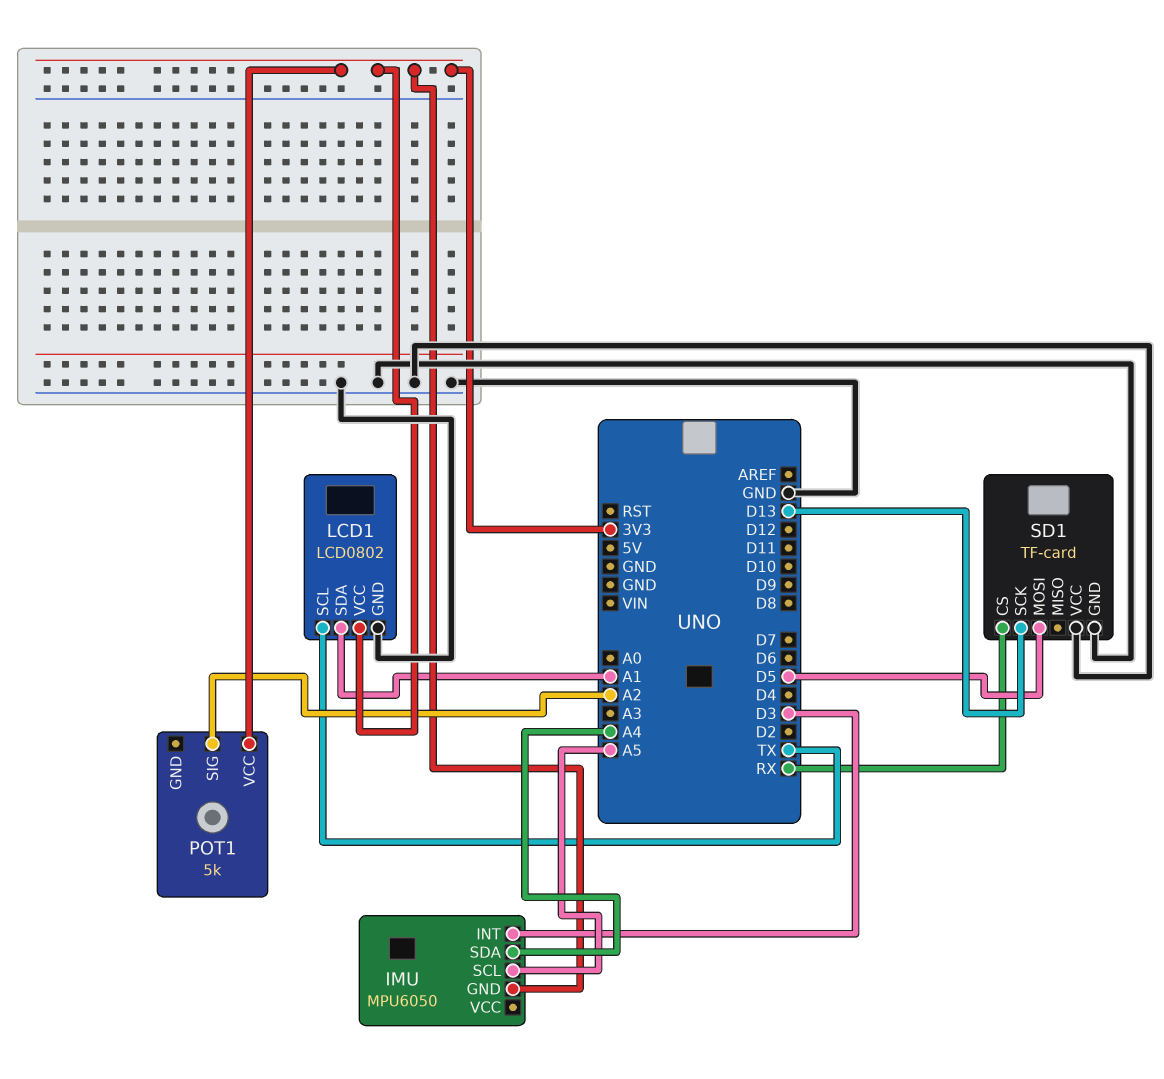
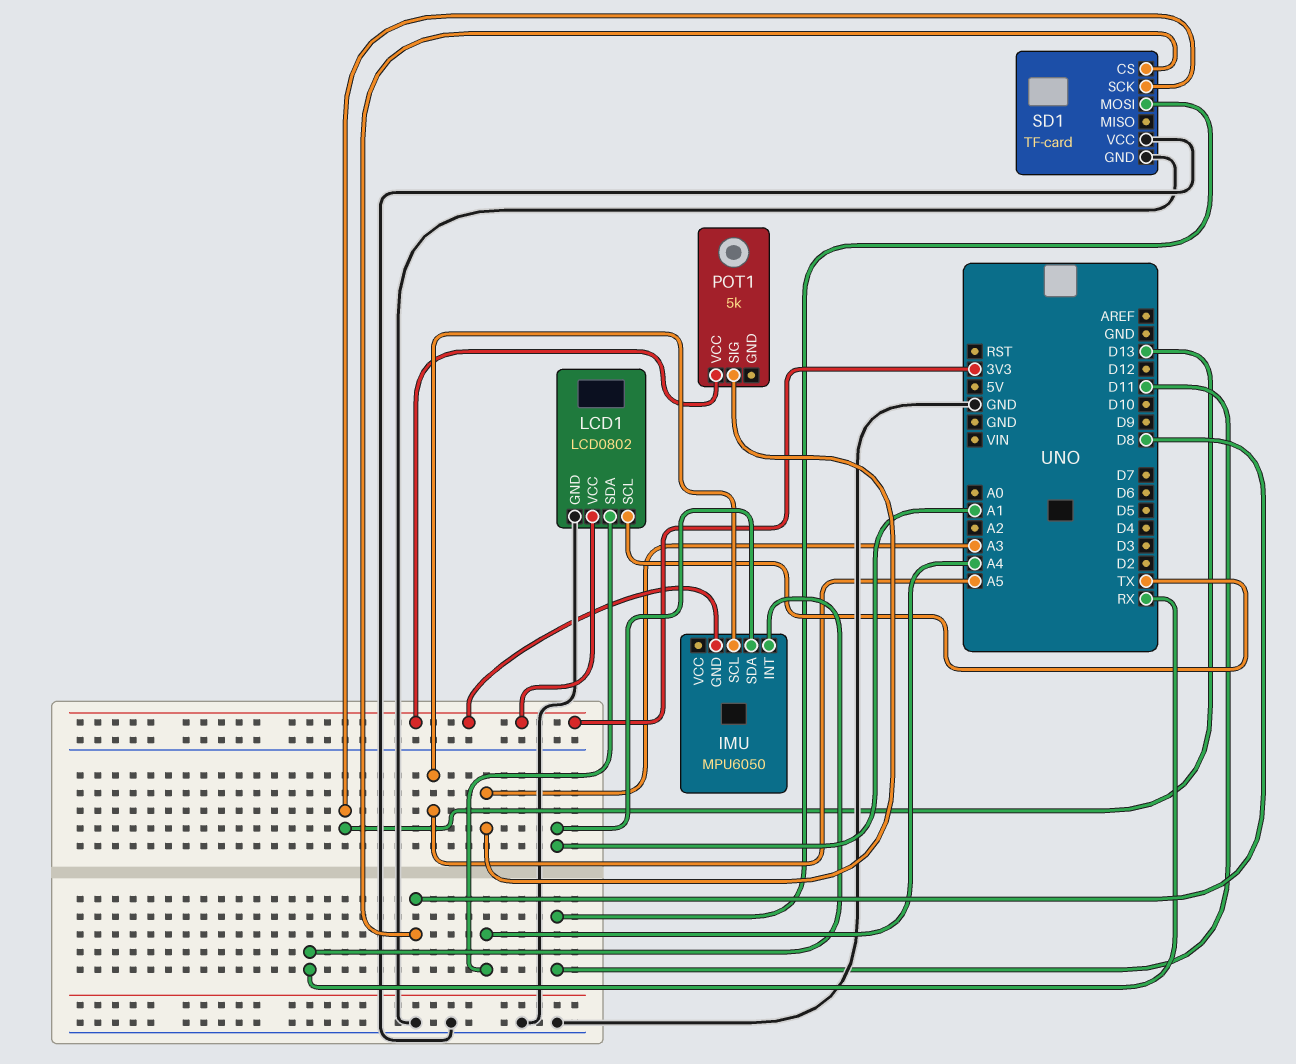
IMU pin INT: D3 -> RX
IMU pin SDA: A4 -> A1
LCD1 pin SDA: A1 -> A4
POT1 pin SIG: A2 -> A3
SD1 pin CS: RX -> D8
SD1 pin MOSI: D5 -> D11

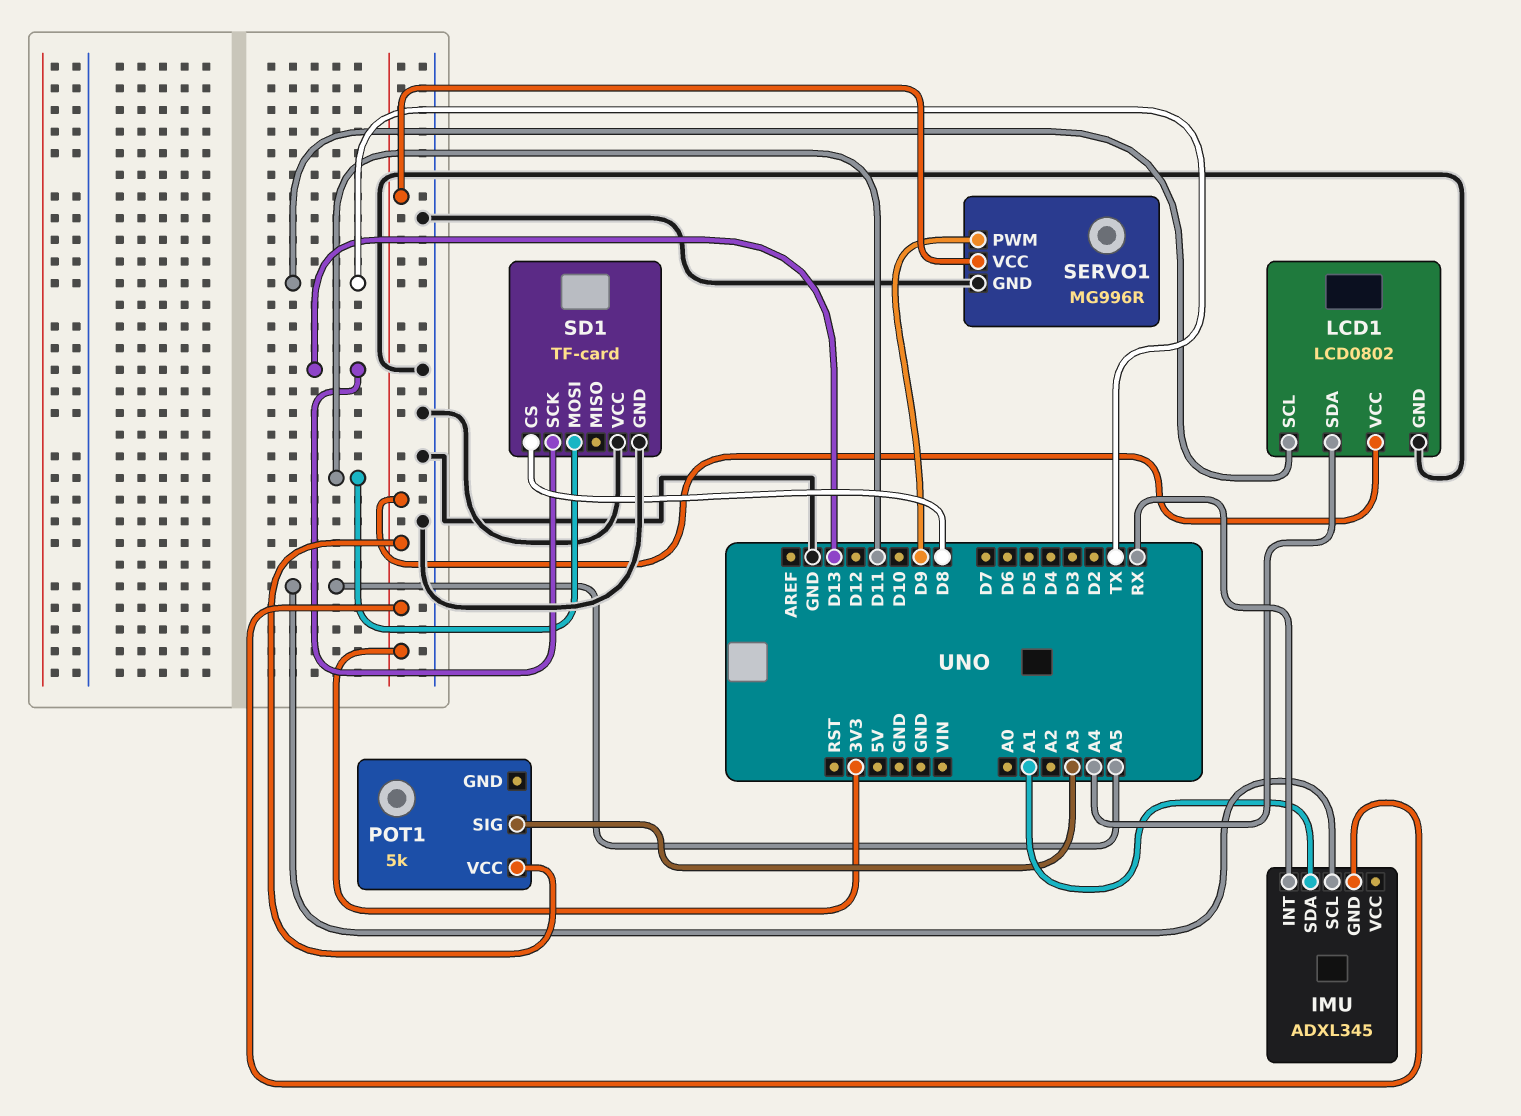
IMU: MPU6050 -> ADXL345
SERVO1: none -> MG996R
SERVO1 pin GND: none -> GND
SERVO1 pin PWM: none -> D9
SERVO1 pin VCC: none -> 3V3

